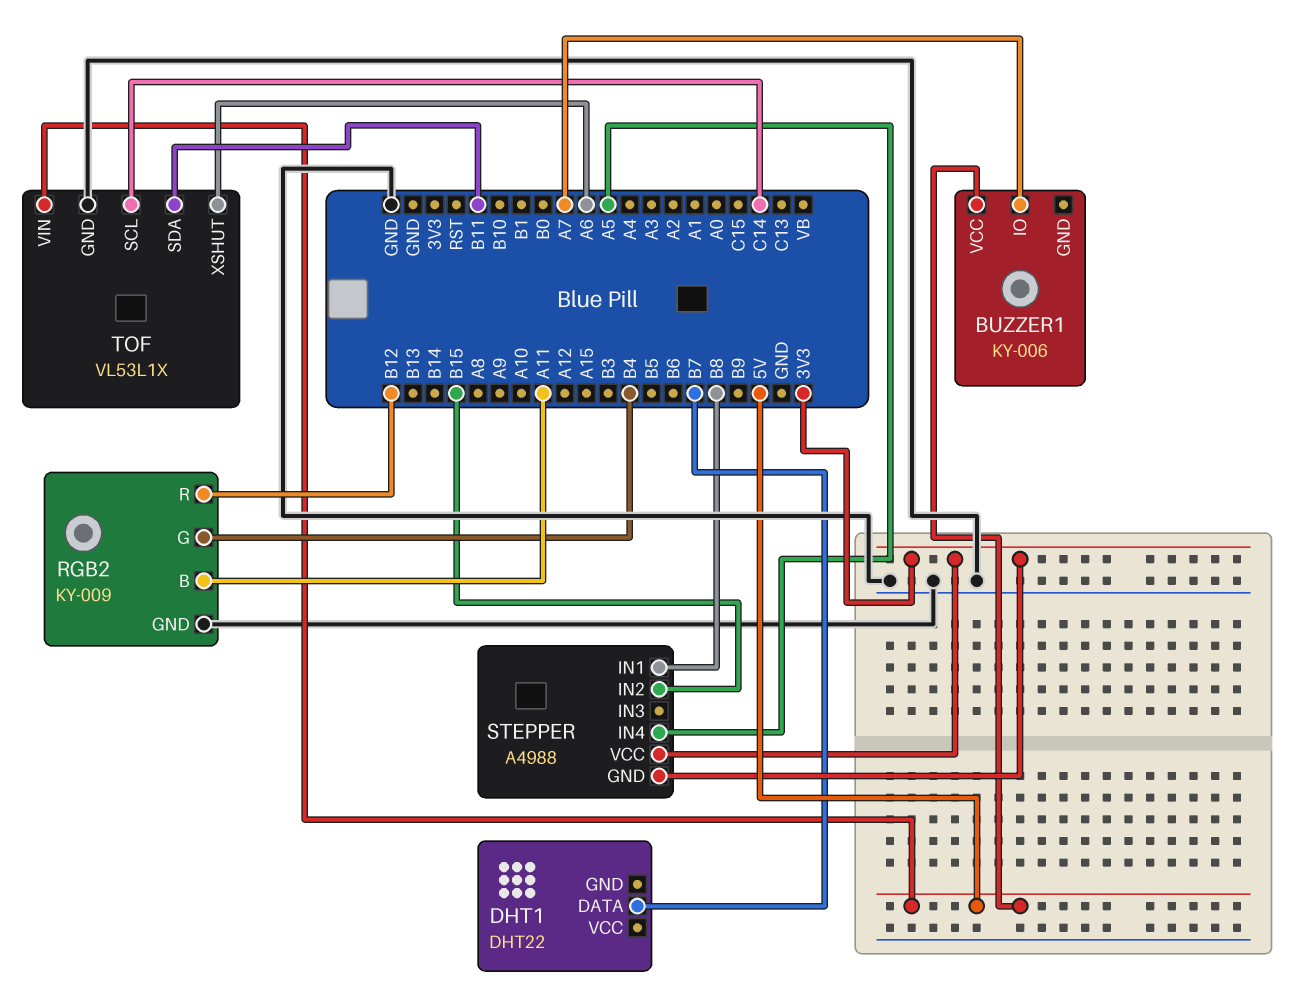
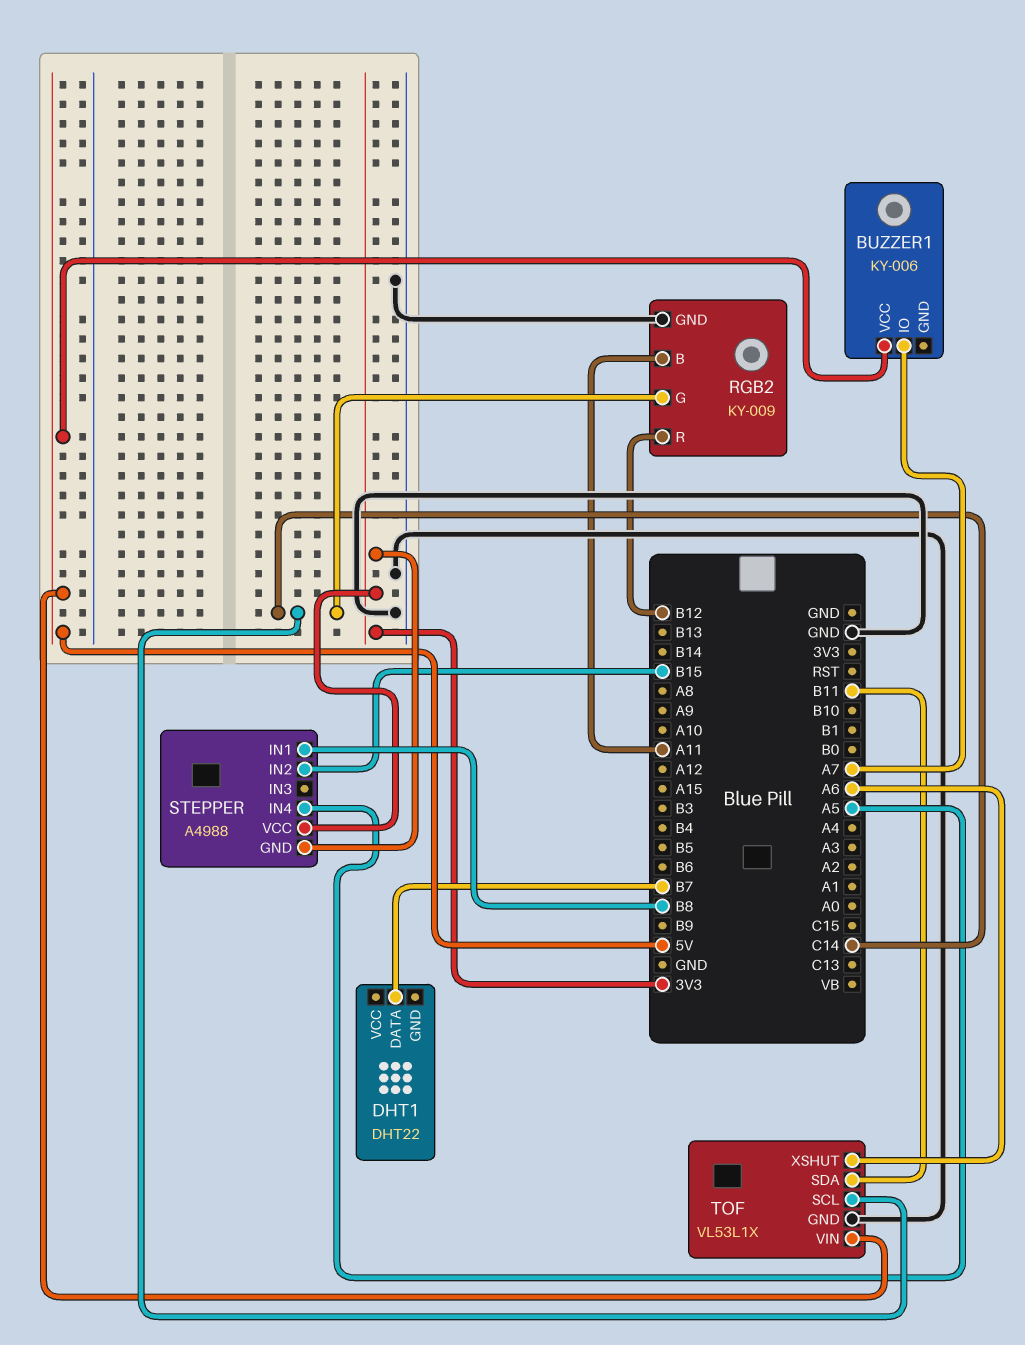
RGB2 pin G: B4 -> C14

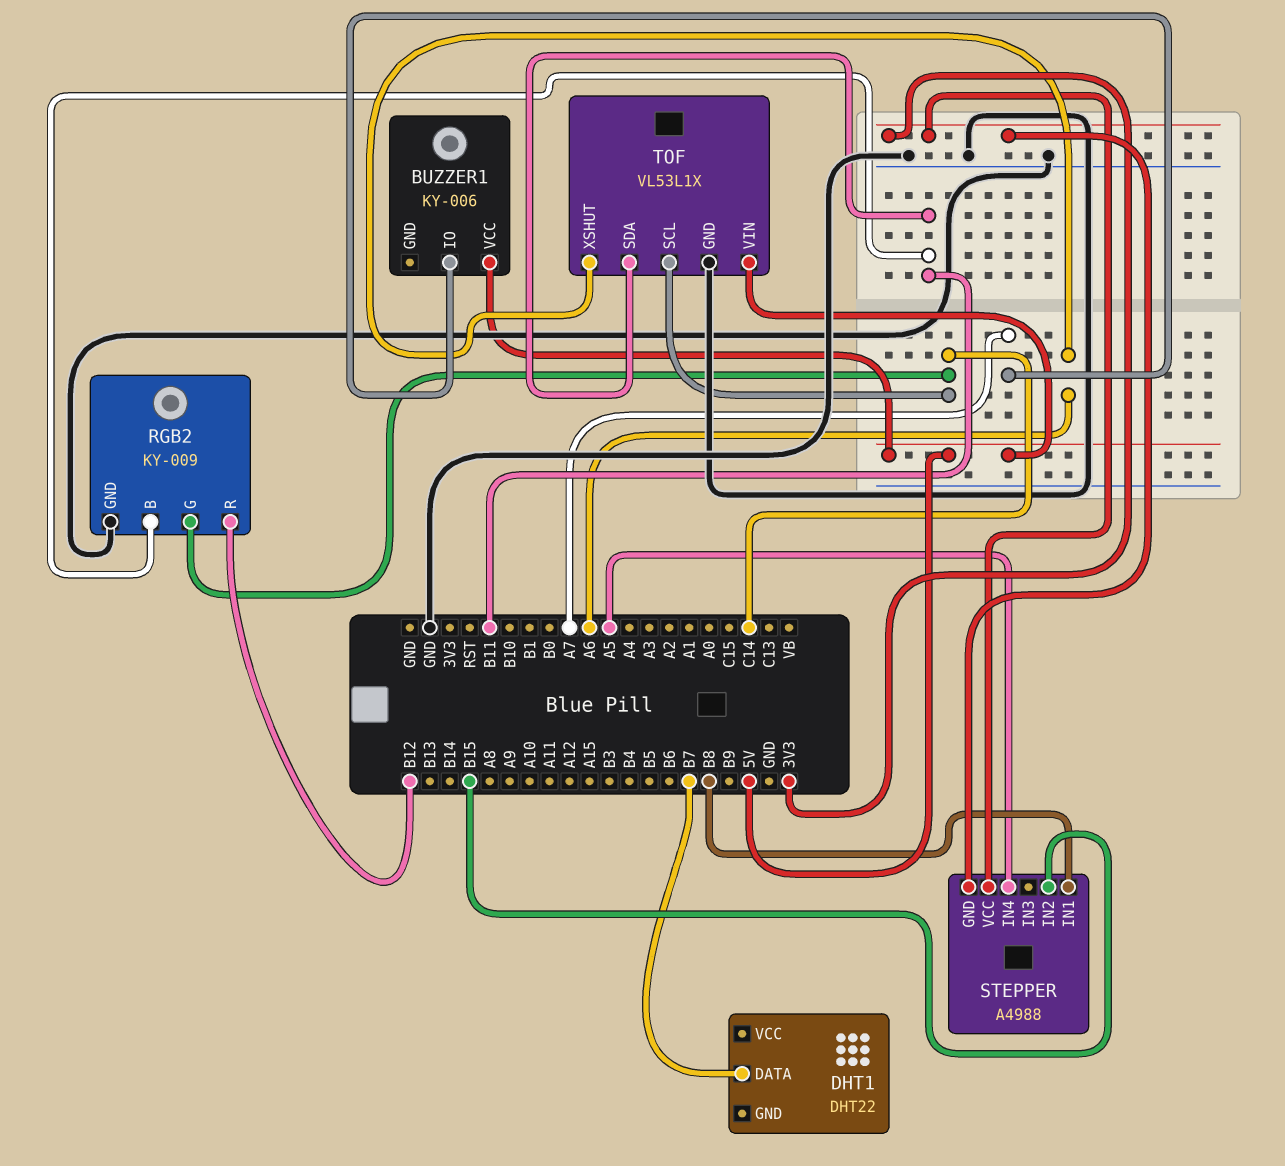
RGB2 pin B: A11 -> B11

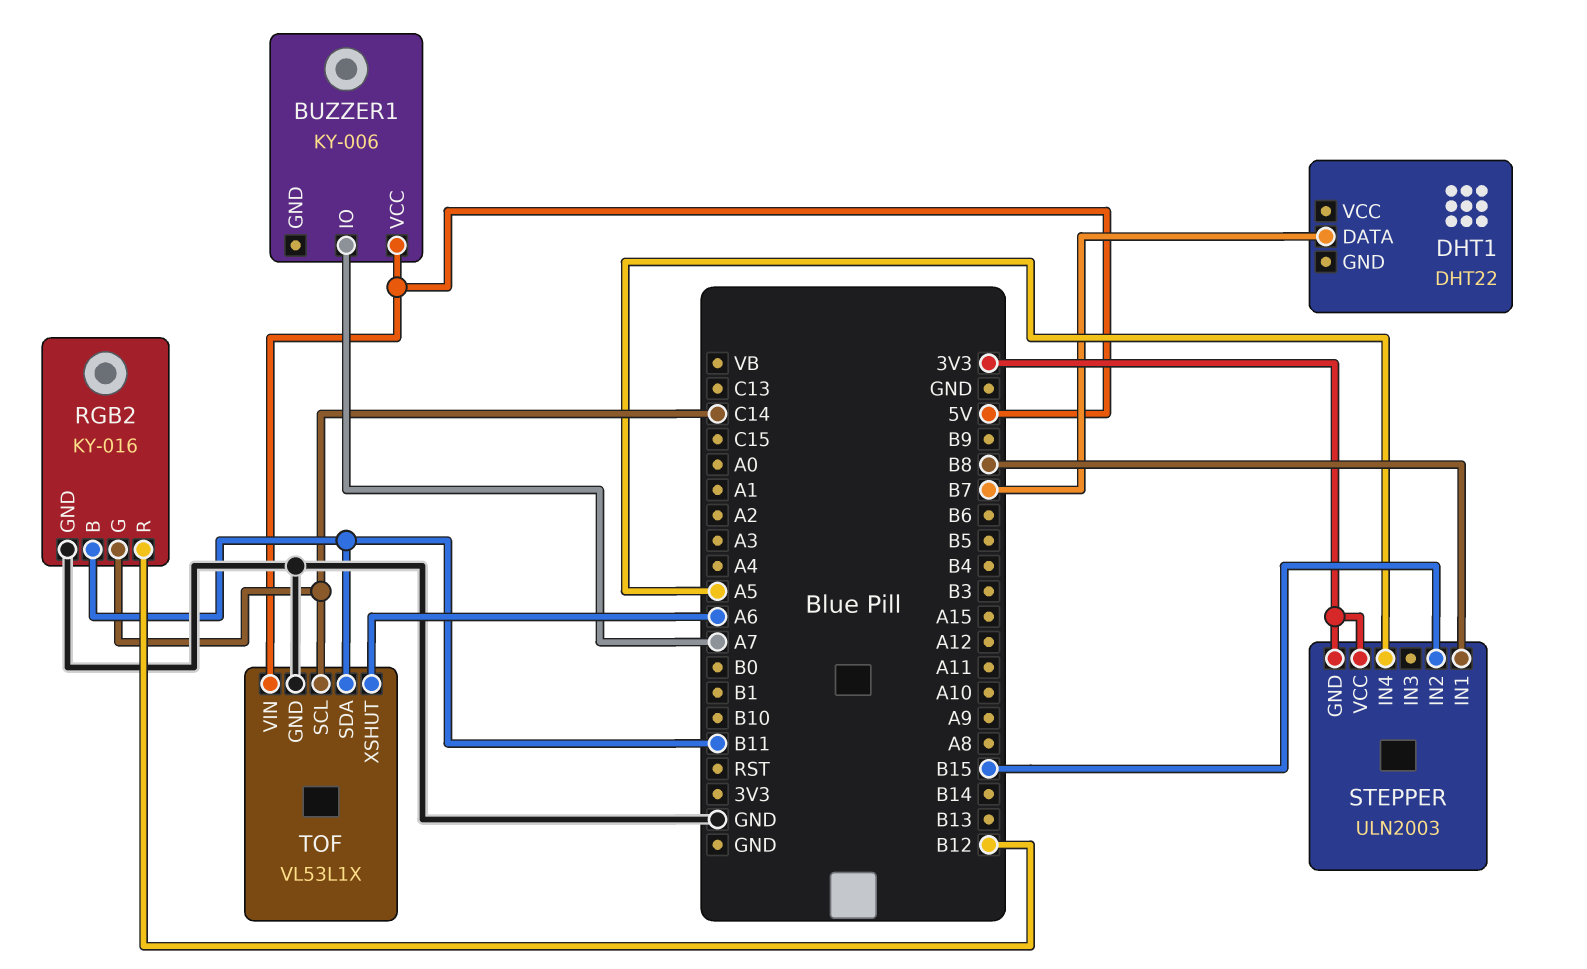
RGB2: KY-009 -> KY-016
STEPPER: A4988 -> ULN2003

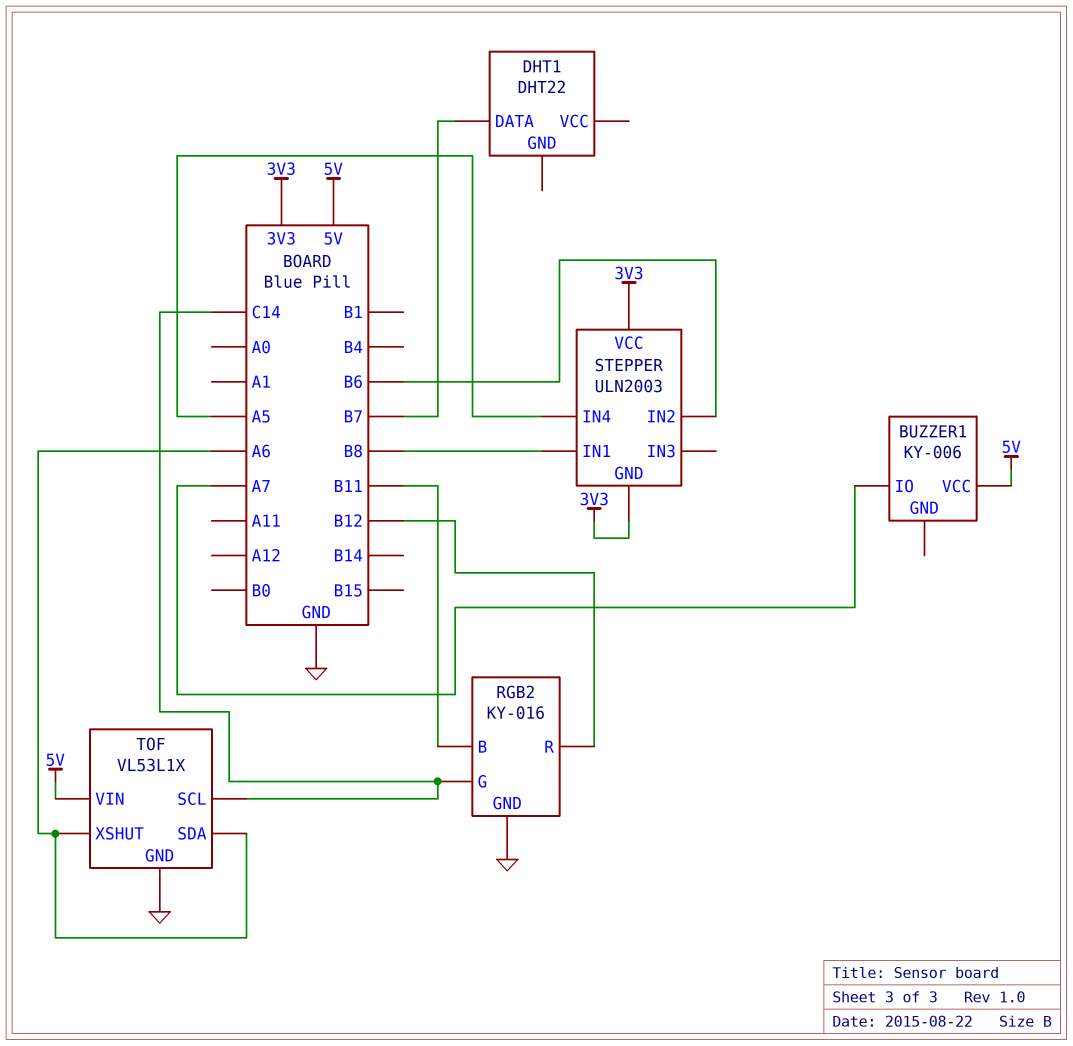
STEPPER pin IN2: B15 -> B6
TOF pin SDA: B11 -> A6

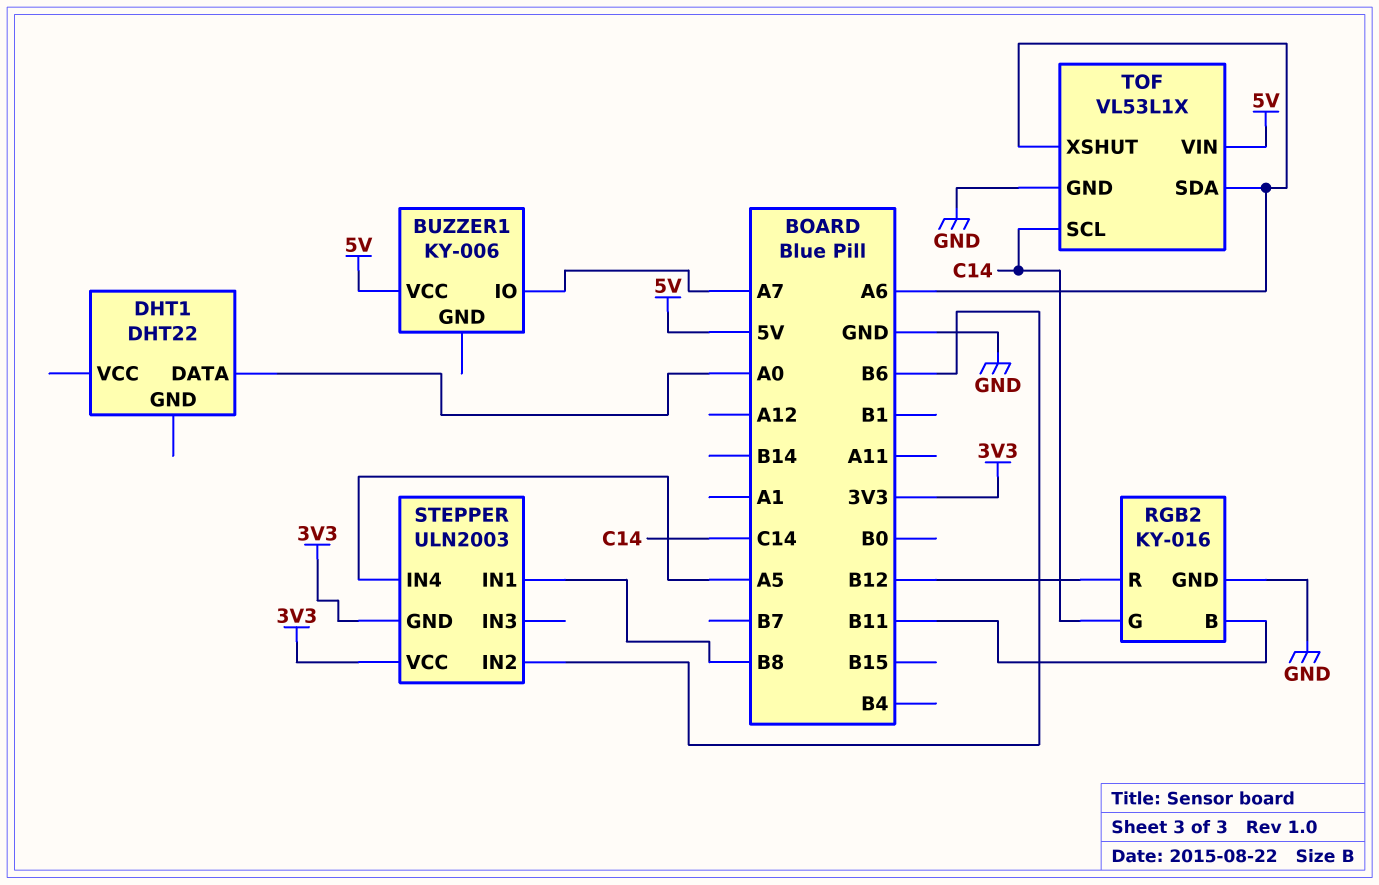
DHT1 pin DATA: B7 -> A0

